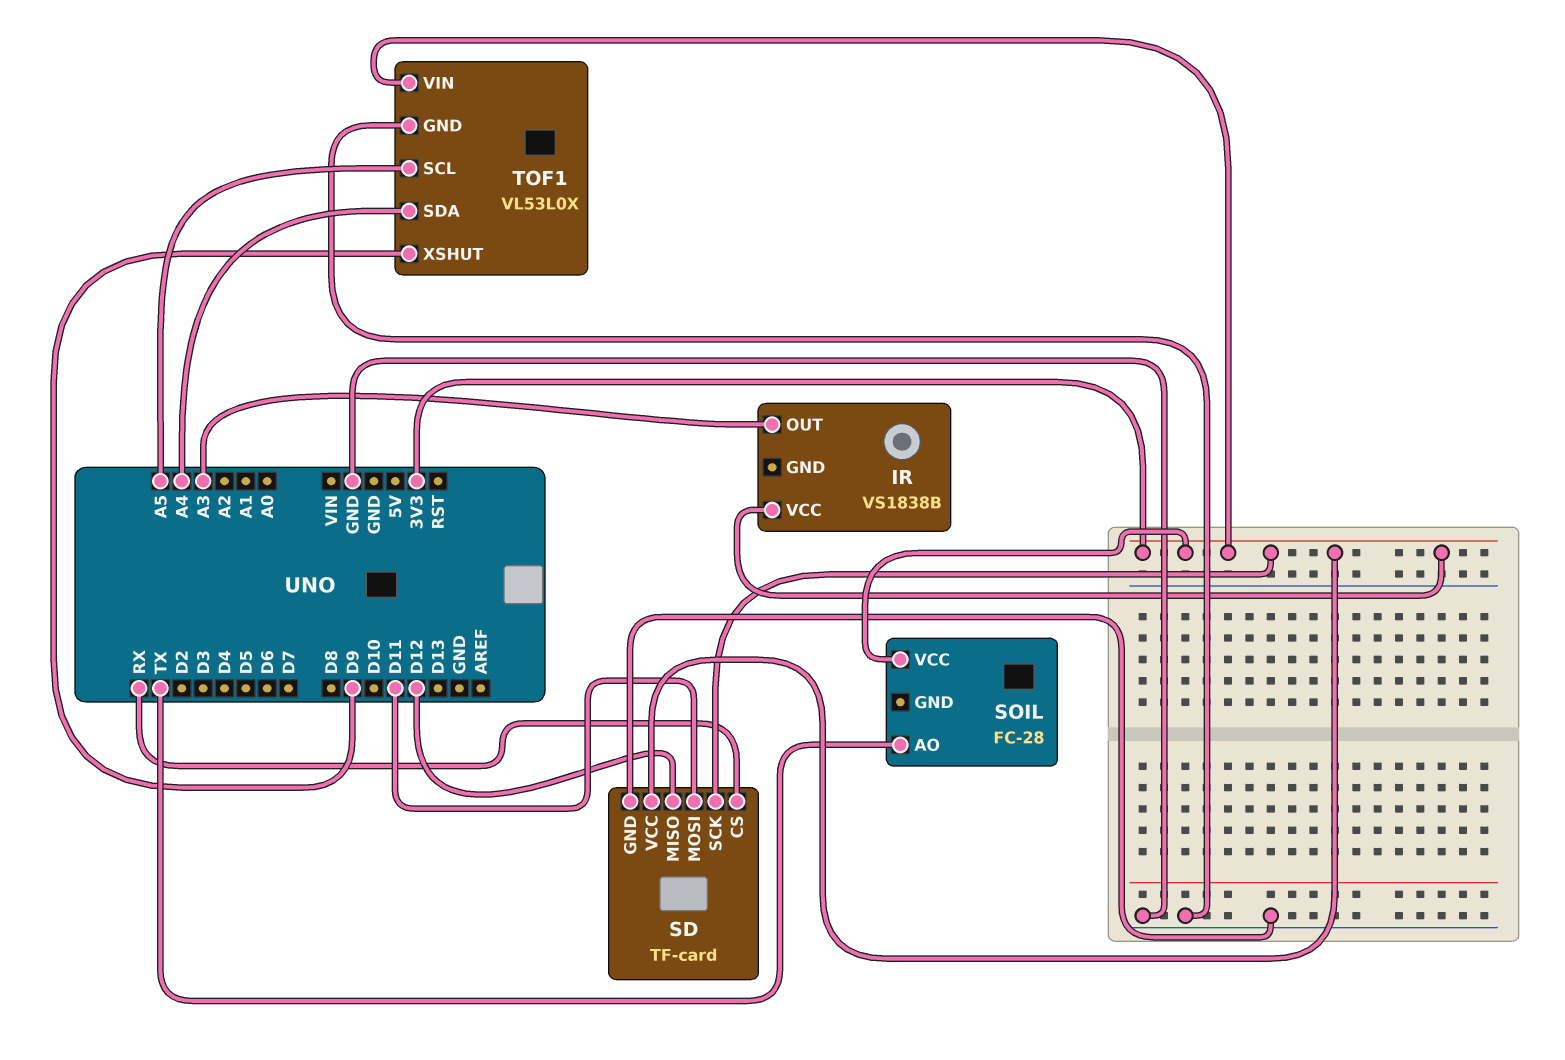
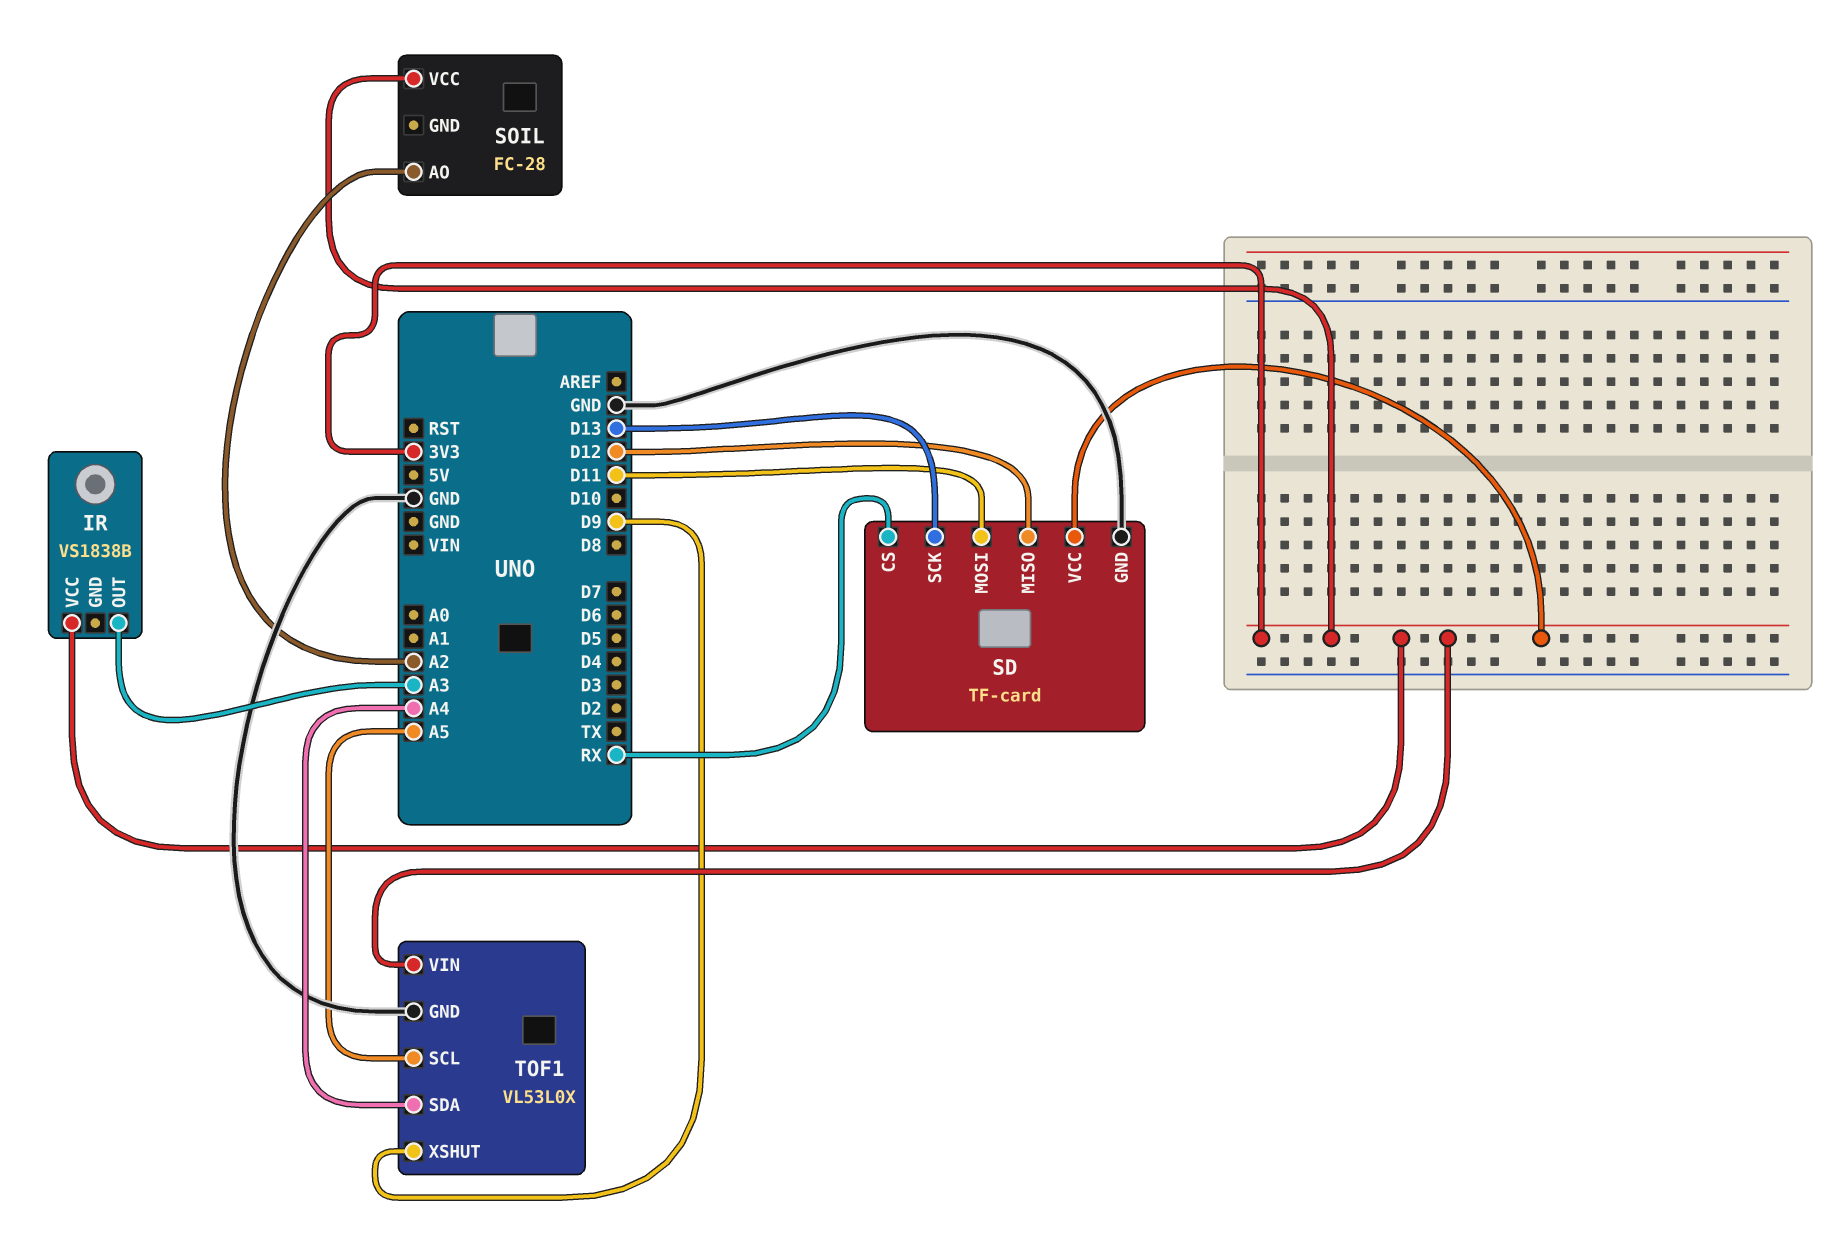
SD pin SCK: 3V3 -> D13
SOIL pin AO: TX -> A2

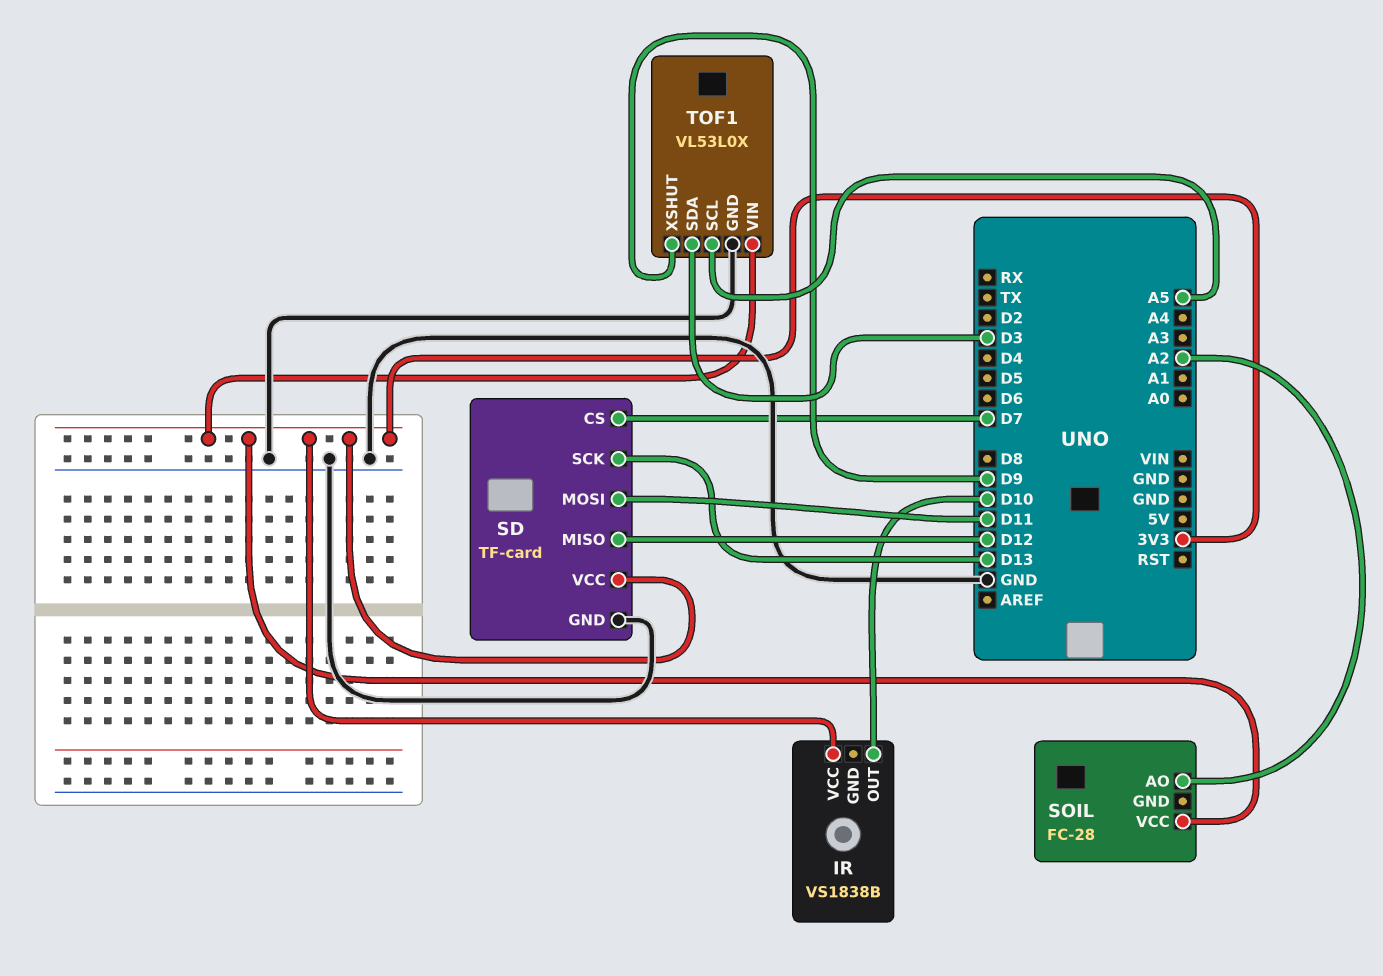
IR pin OUT: A3 -> D10
SD pin CS: RX -> D7
TOF1 pin SDA: A4 -> D3

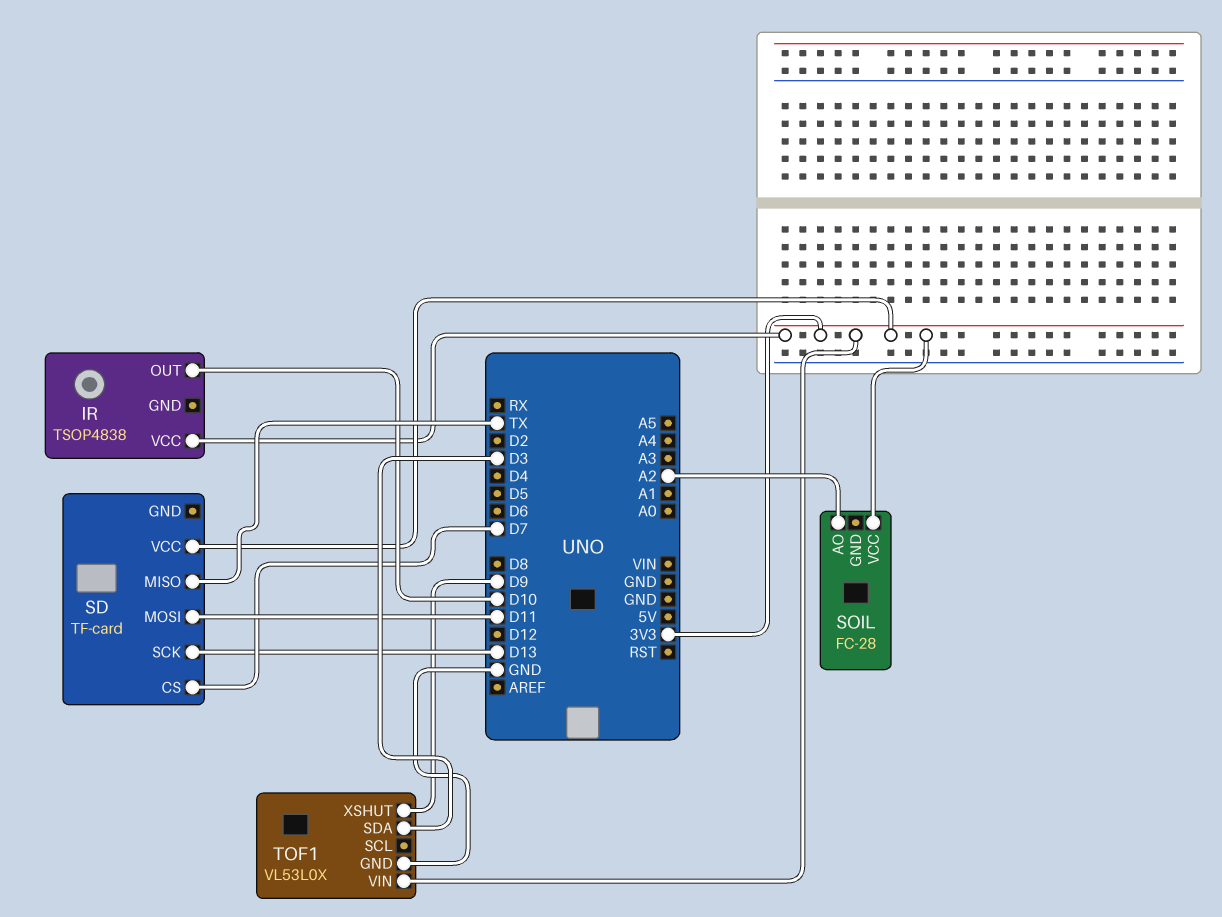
IR: VS1838B -> TSOP4838
SD pin GND: GND -> none
SD pin MISO: D12 -> TX
TOF1 pin SCL: A5 -> none

